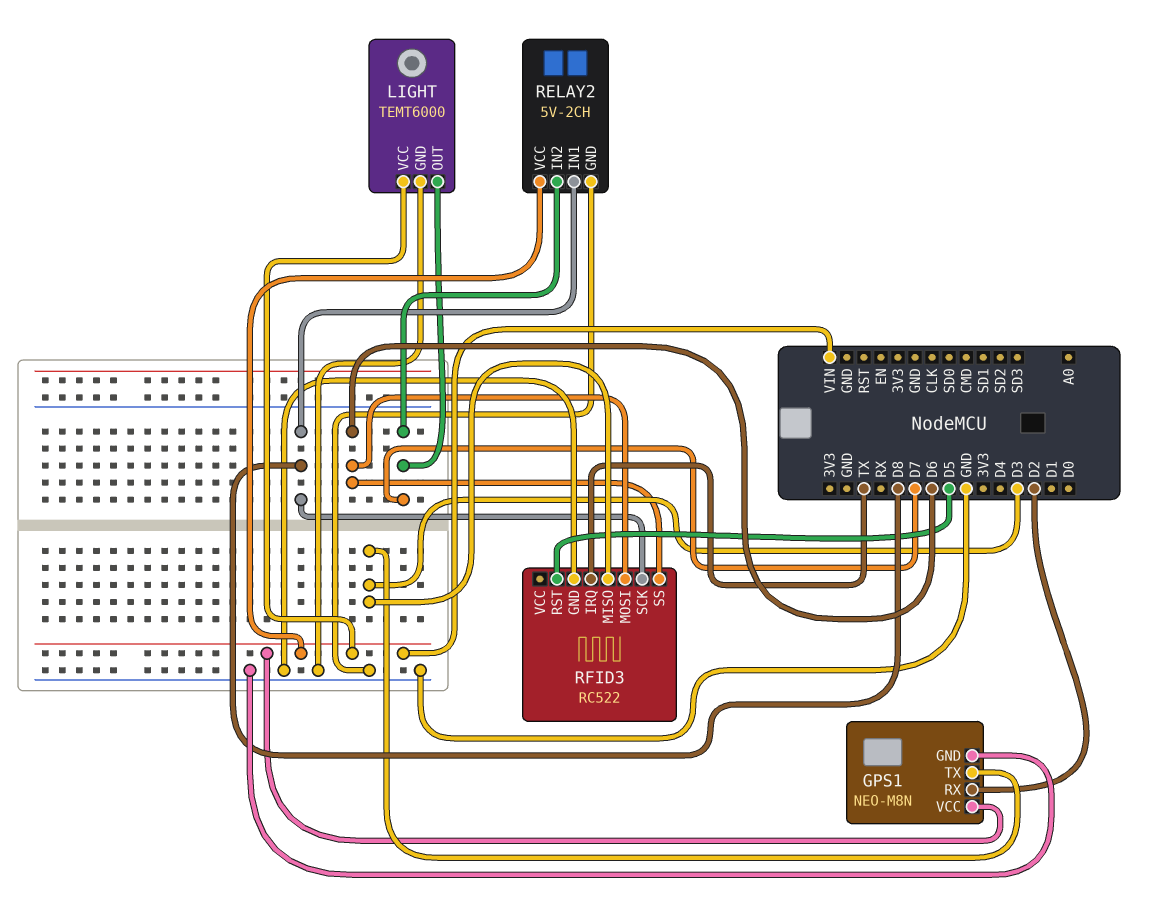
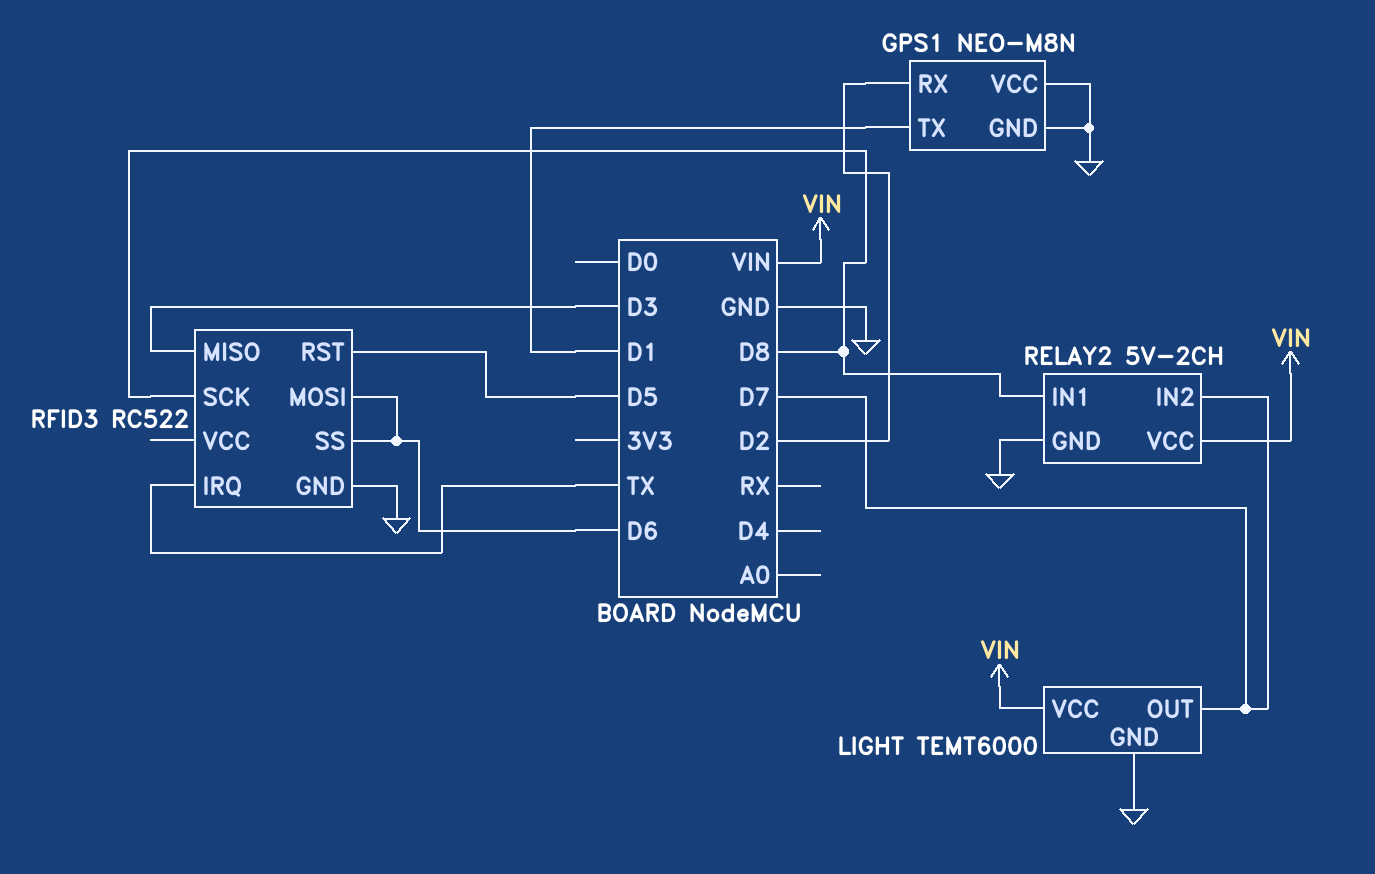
GPS1 pin TX: D3 -> D1
GPS1 pin VCC: VIN -> GND

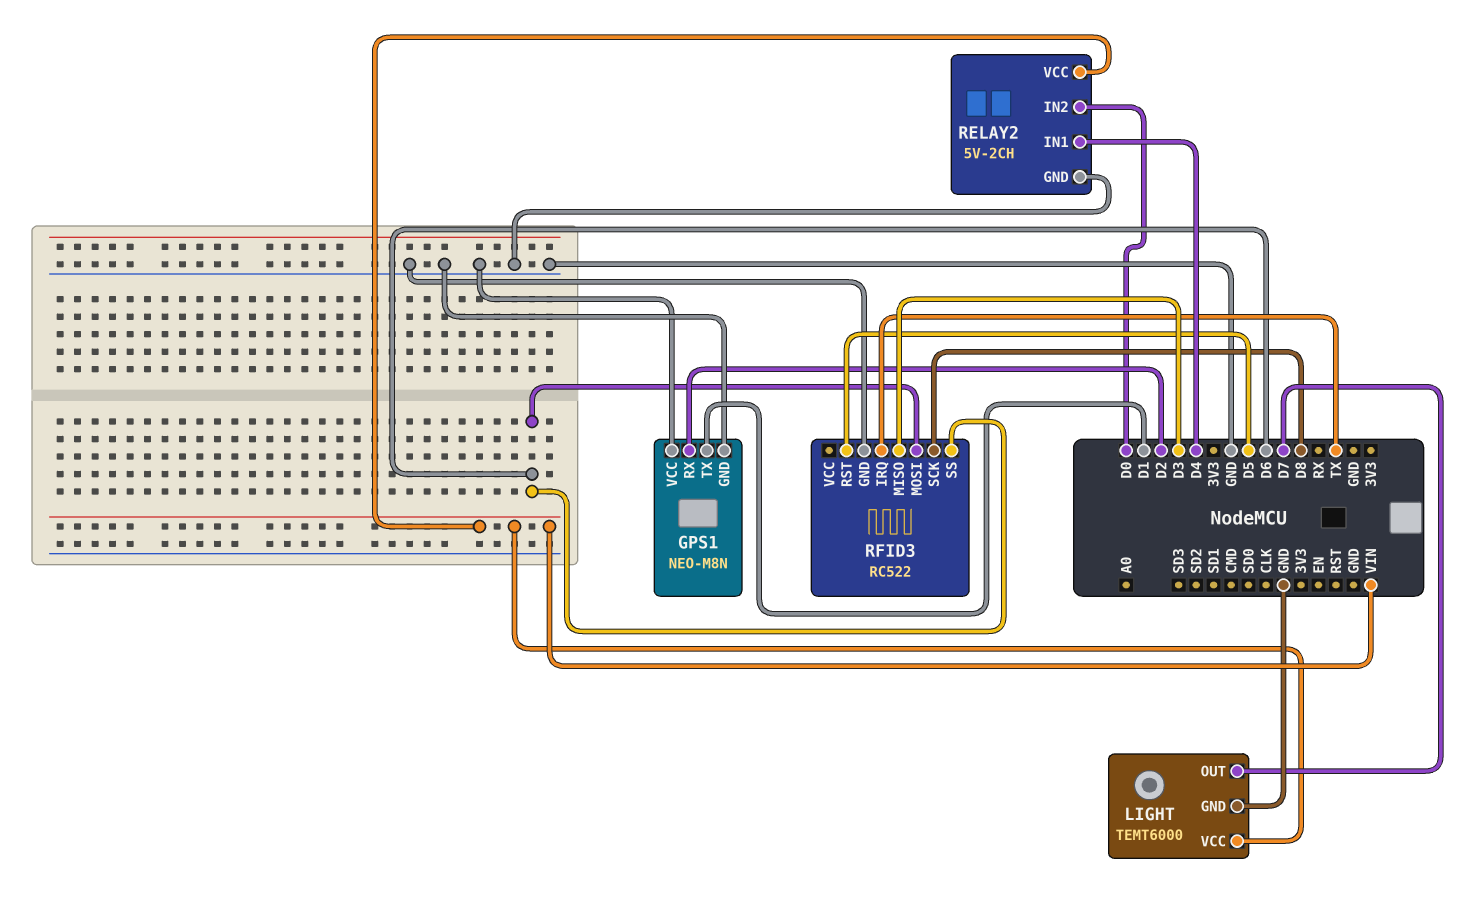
RELAY2 pin IN1: D8 -> D4
RELAY2 pin IN2: D7 -> D0

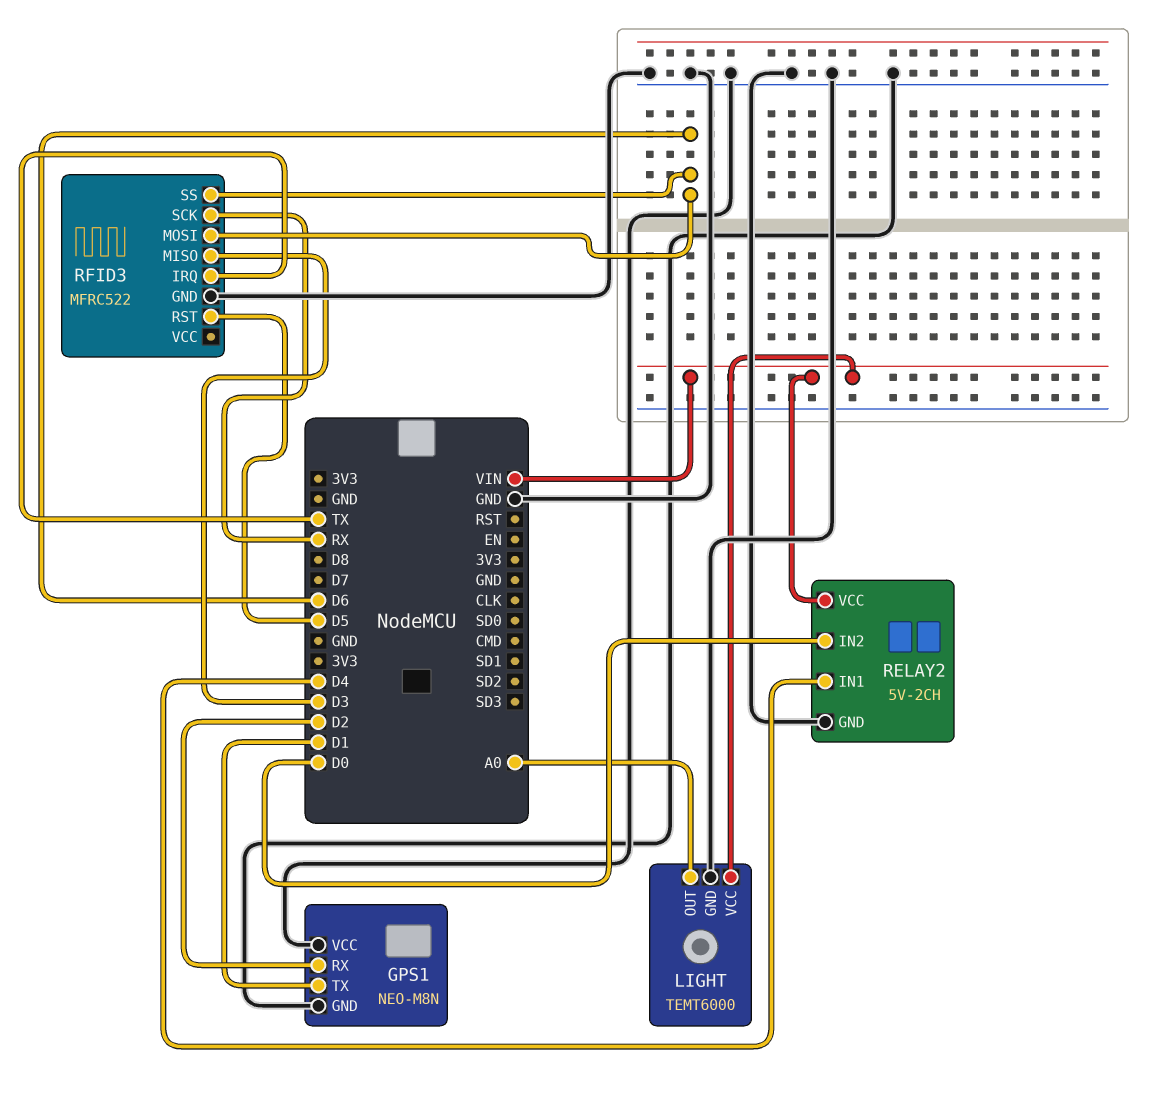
LIGHT pin OUT: D7 -> A0
RFID3: RC522 -> MFRC522
RFID3 pin SCK: D8 -> RX

